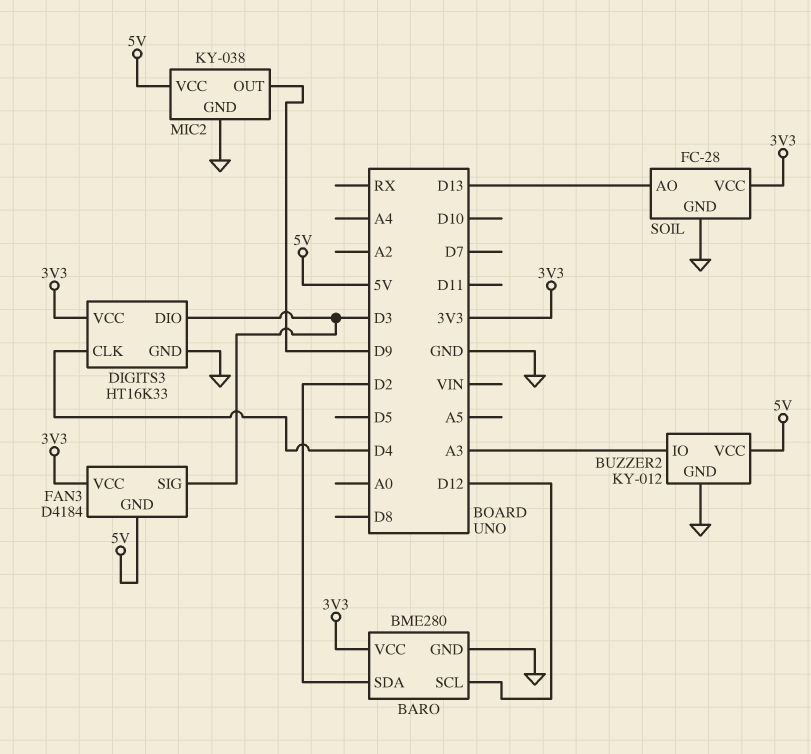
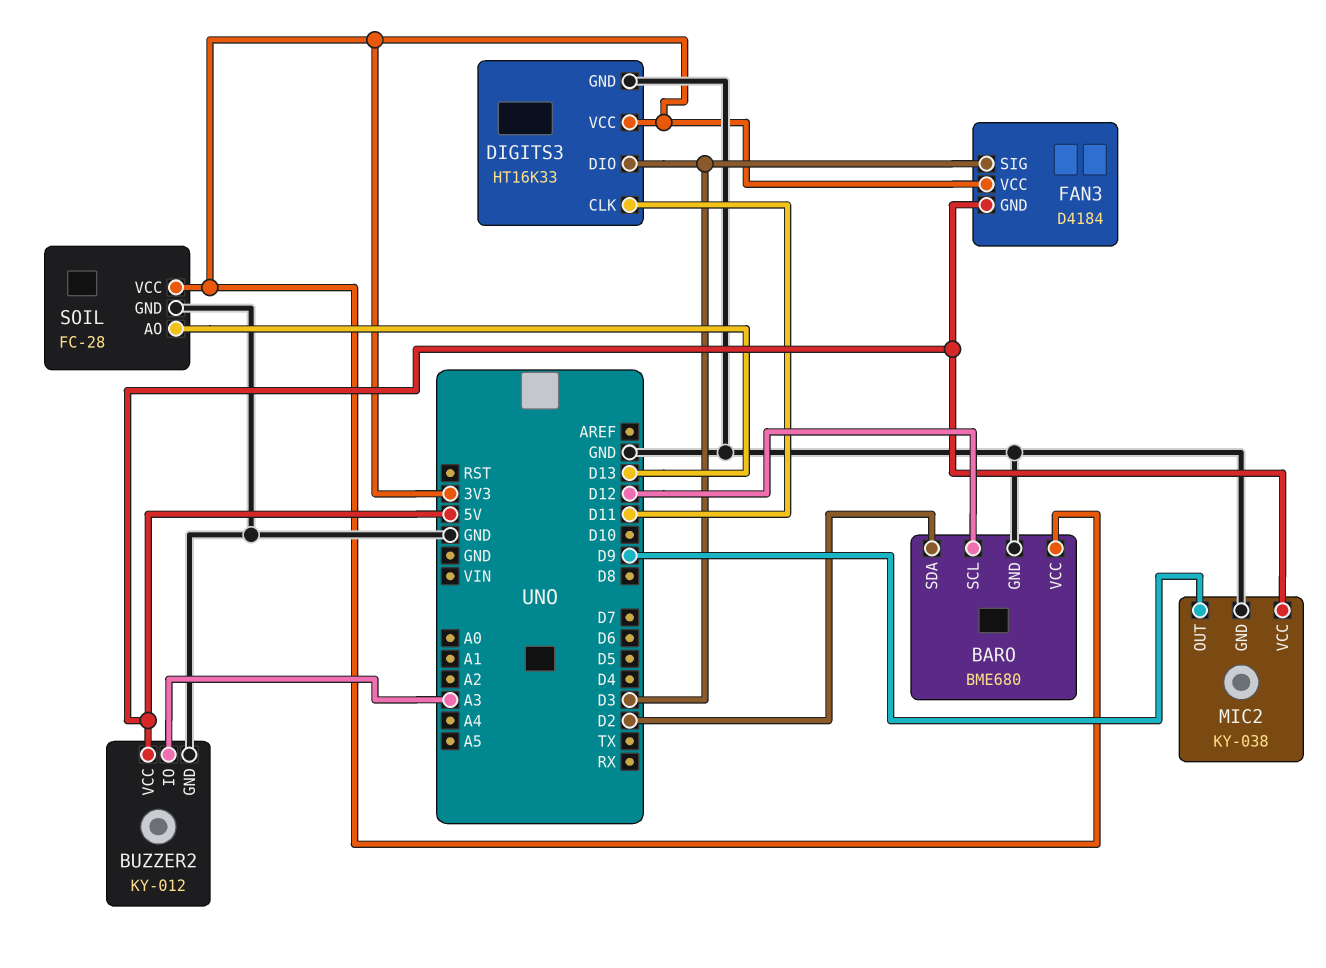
BARO: BME280 -> BME680
DIGITS3 pin CLK: D4 -> D11

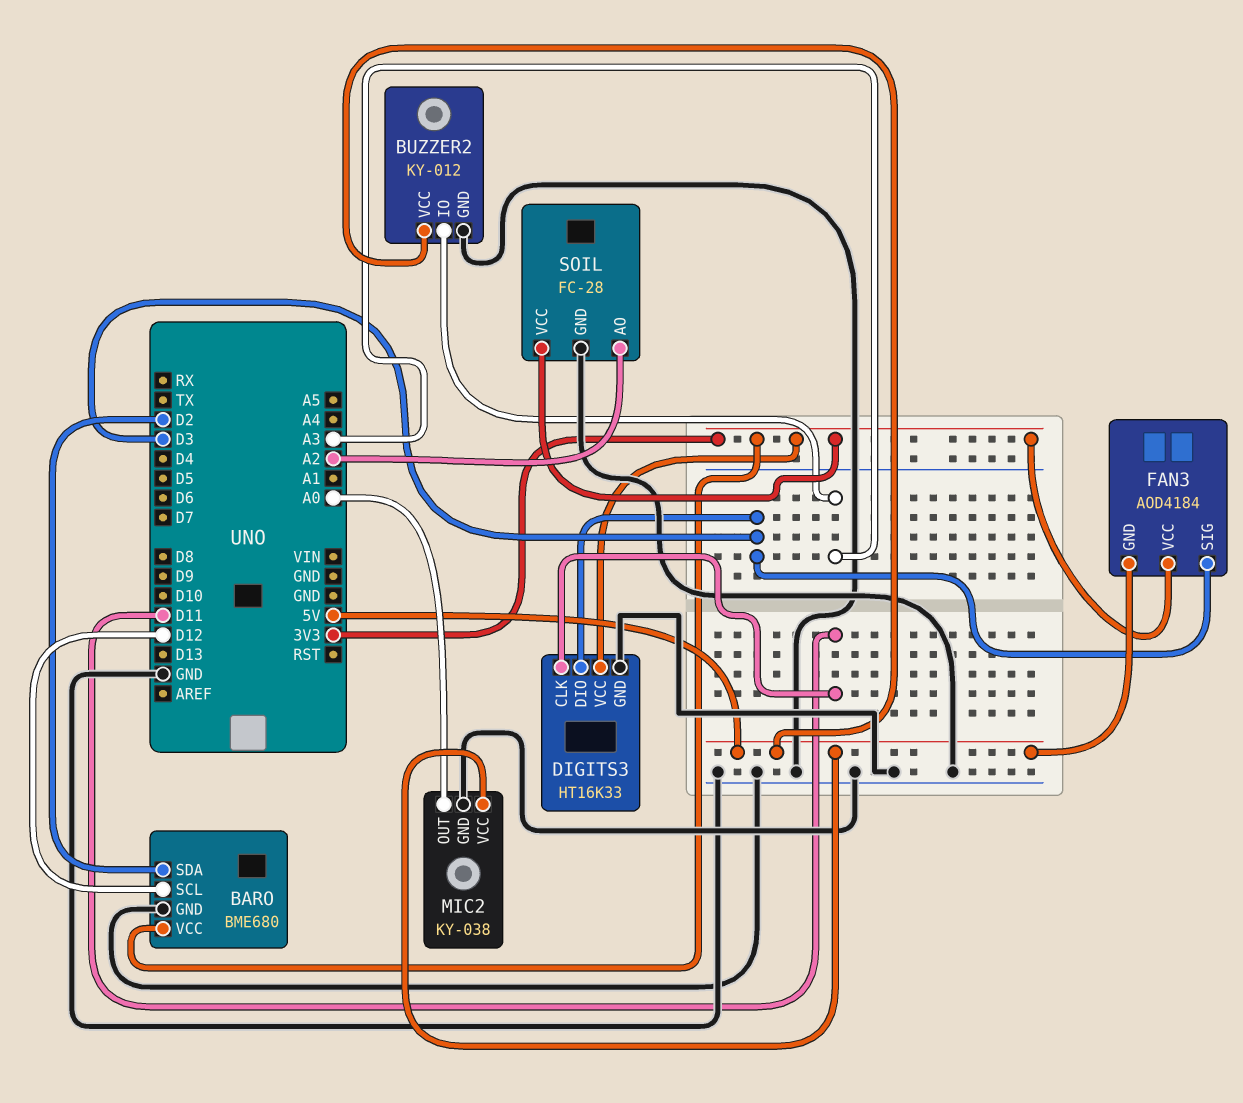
FAN3: D4184 -> AOD4184
MIC2 pin OUT: D9 -> A0
SOIL pin AO: D13 -> A2

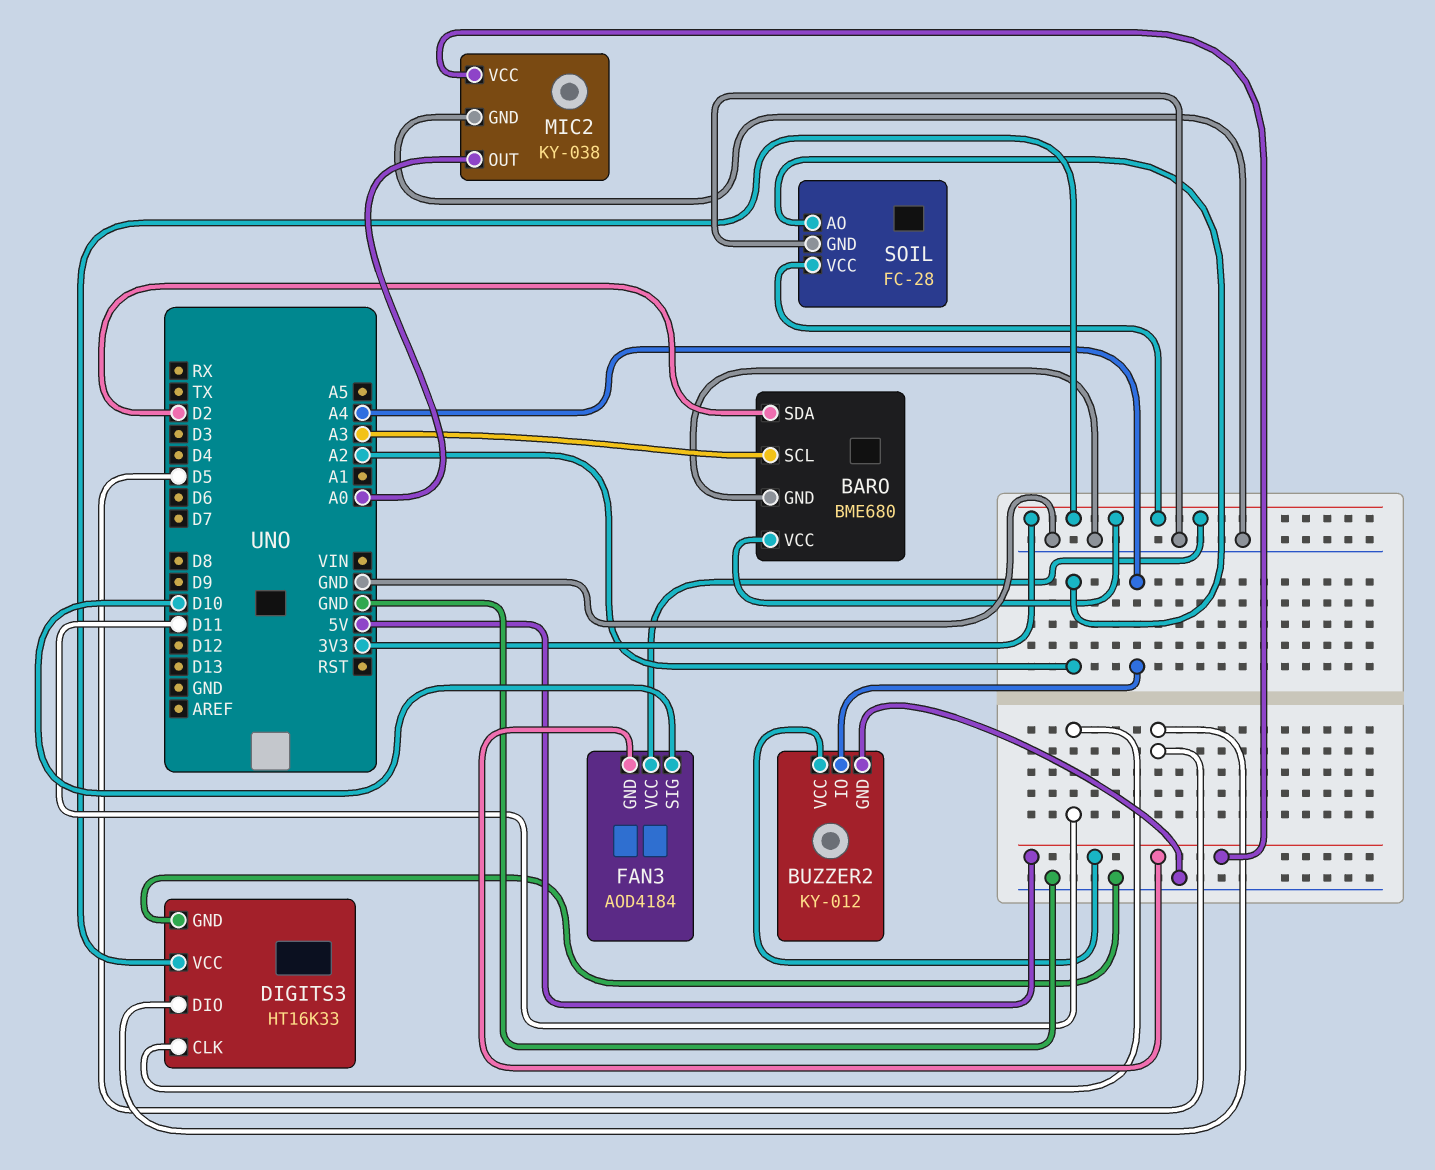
BARO pin SCL: D12 -> A3
BUZZER2 pin IO: A3 -> A4
DIGITS3 pin DIO: D3 -> D5
FAN3 pin SIG: D3 -> D10

